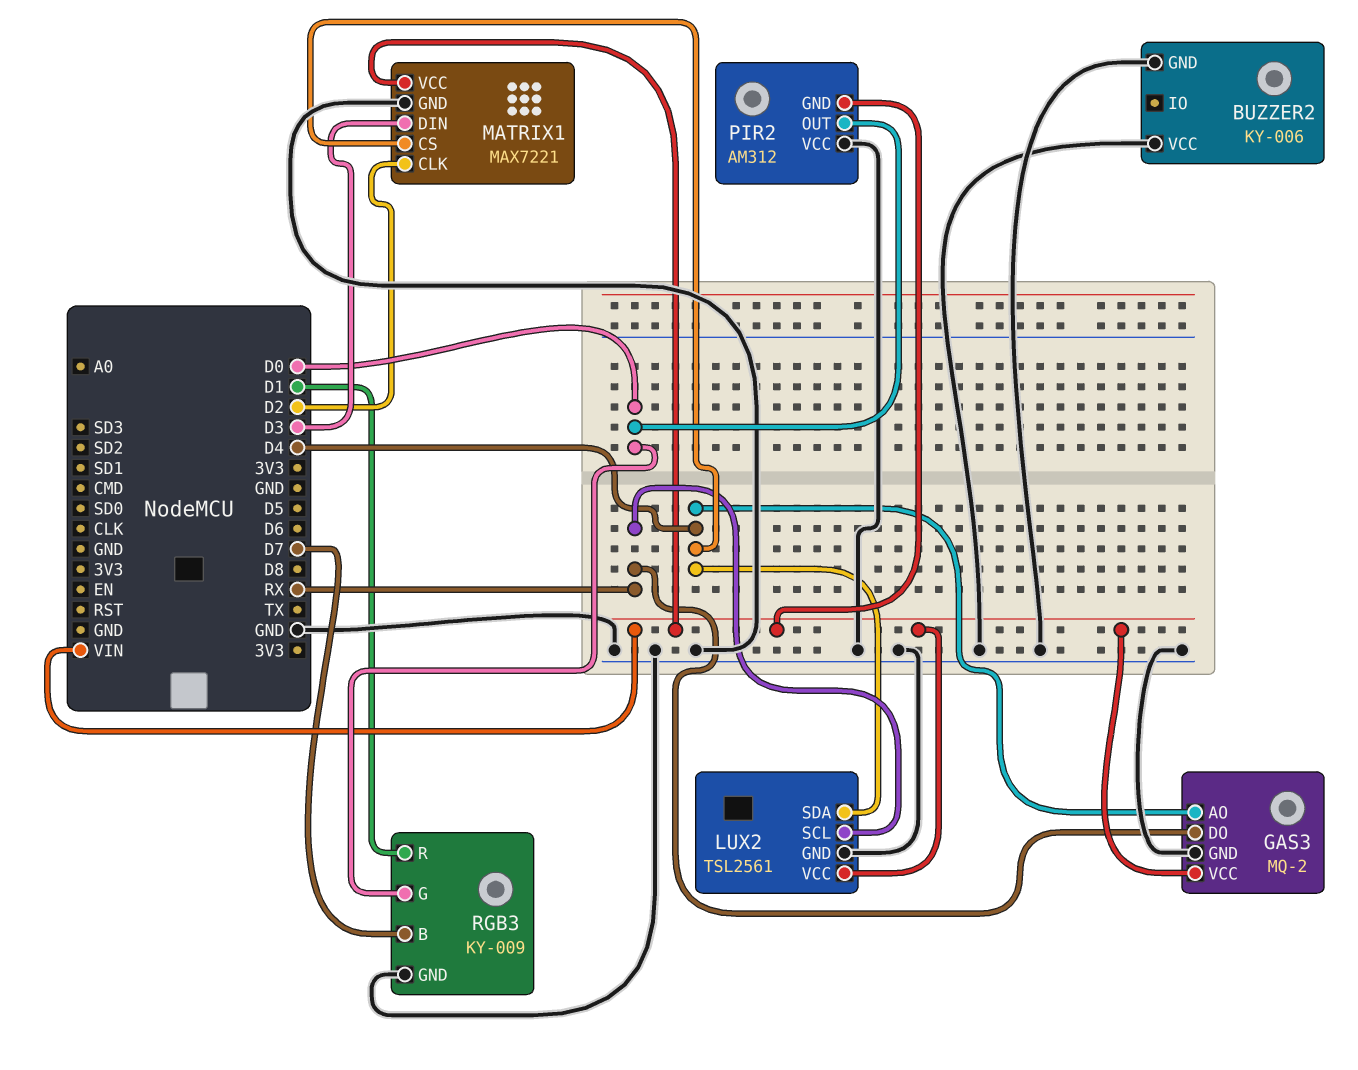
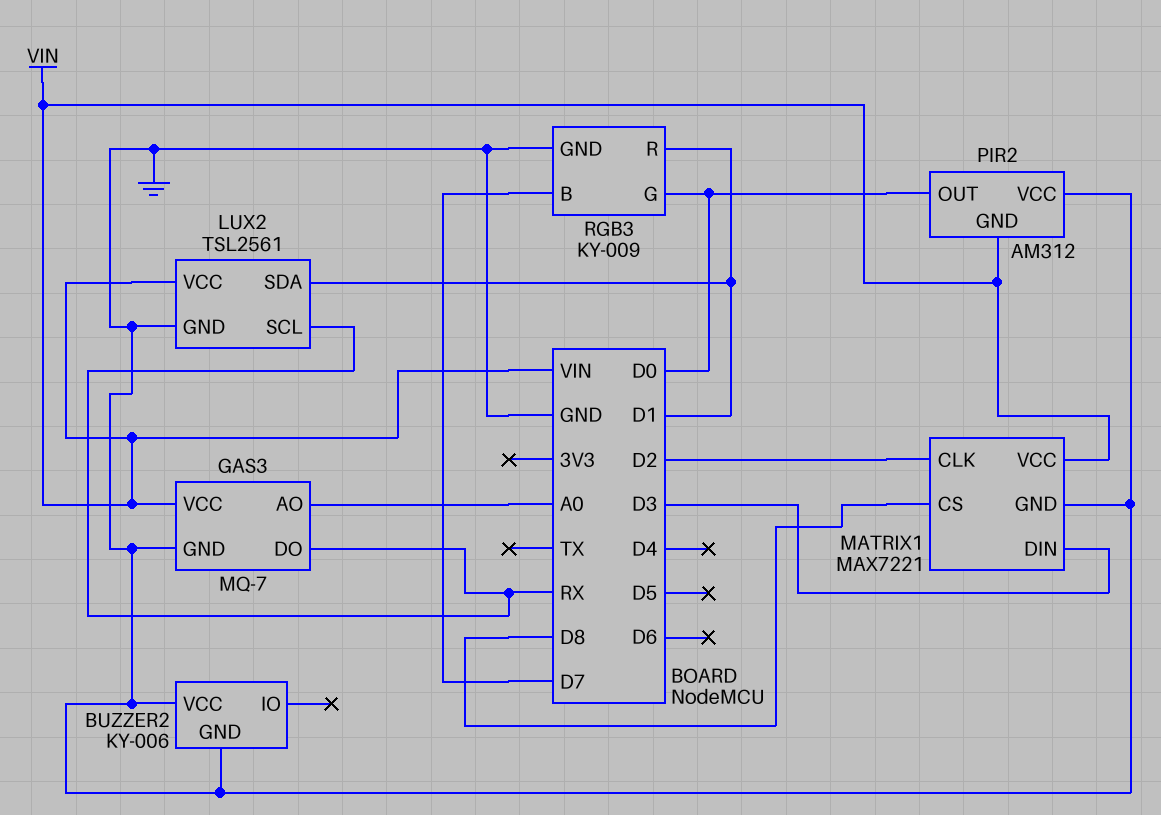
GAS3: MQ-2 -> MQ-7
GAS3 pin AO: D4 -> A0
LUX2 pin SDA: D4 -> D1
MATRIX1 pin CS: D4 -> D8

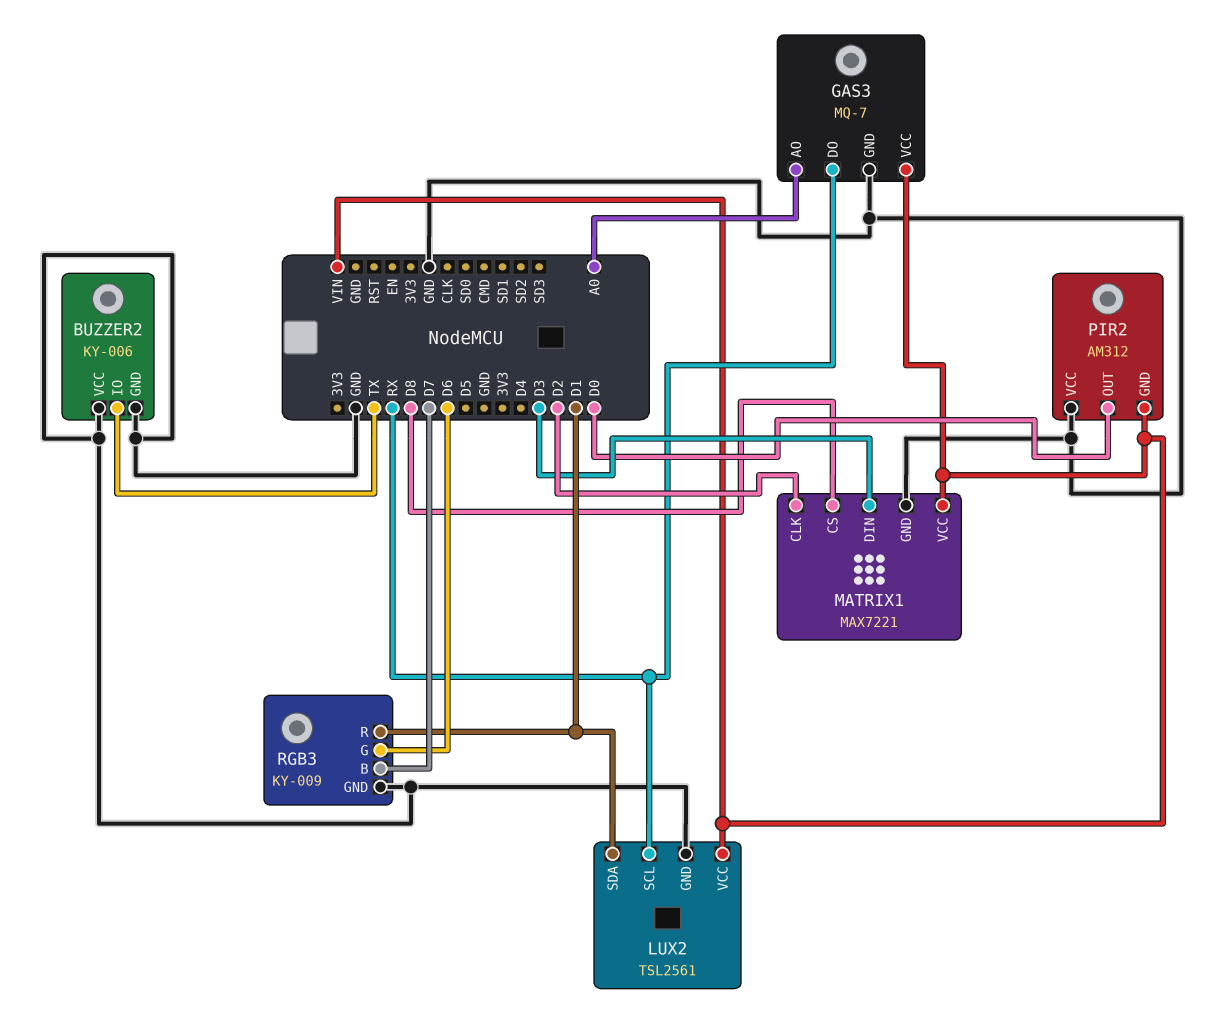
BUZZER2 pin IO: none -> TX
RGB3 pin G: D0 -> D6

